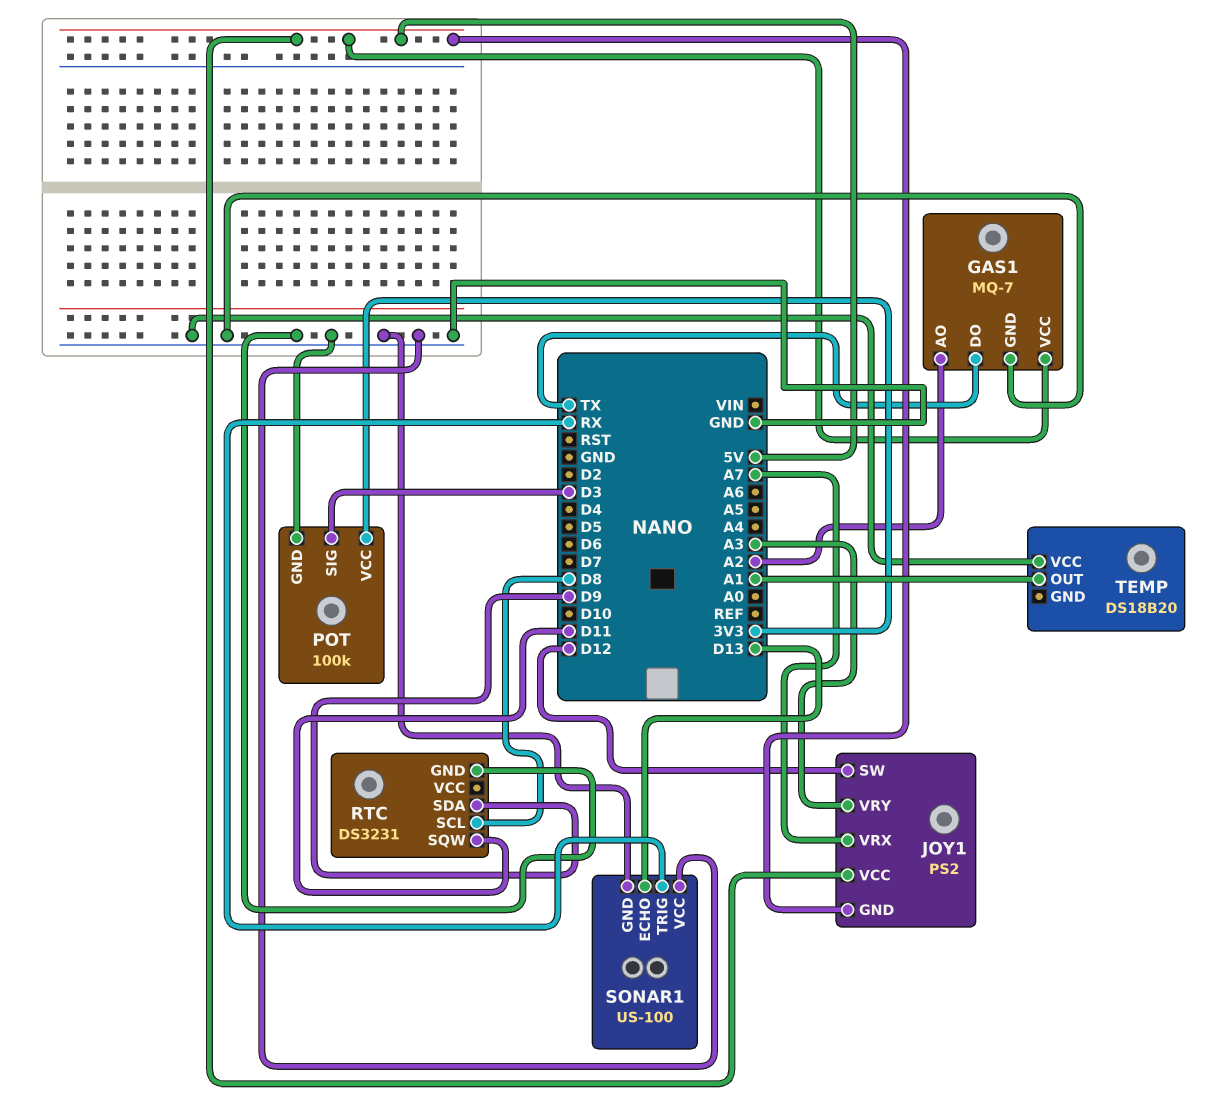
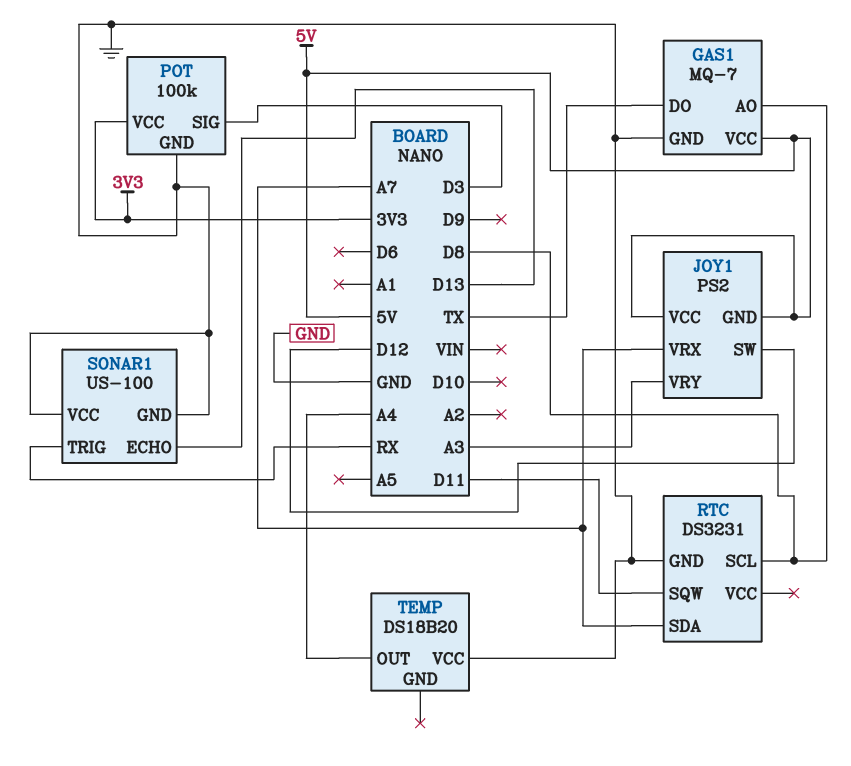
GAS1 pin AO: A2 -> D8
RTC pin SDA: D9 -> A7
TEMP pin OUT: A1 -> A4

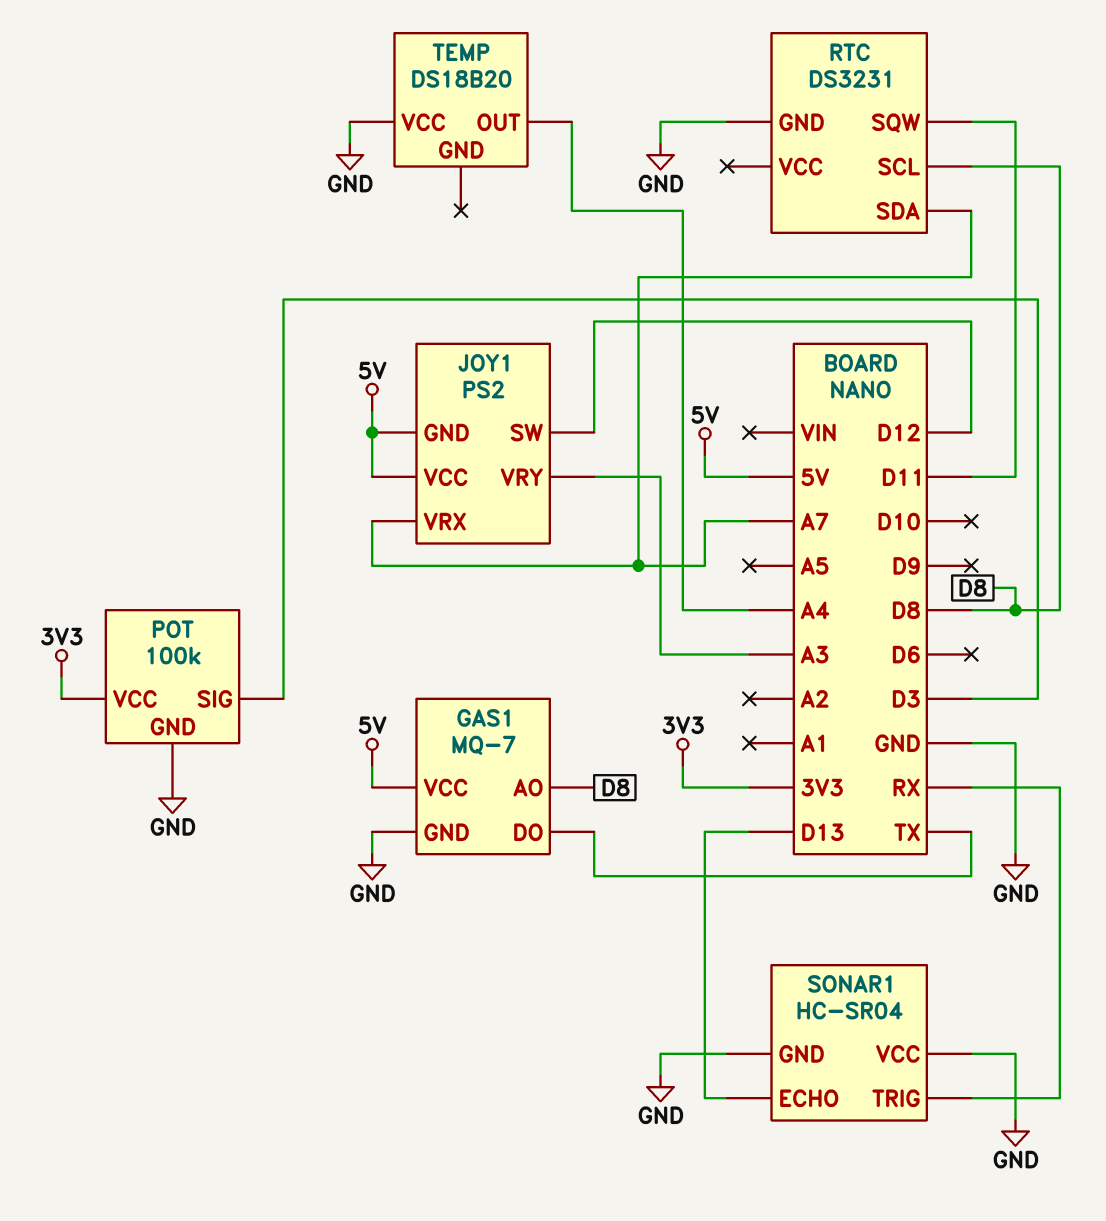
SONAR1: US-100 -> HC-SR04

